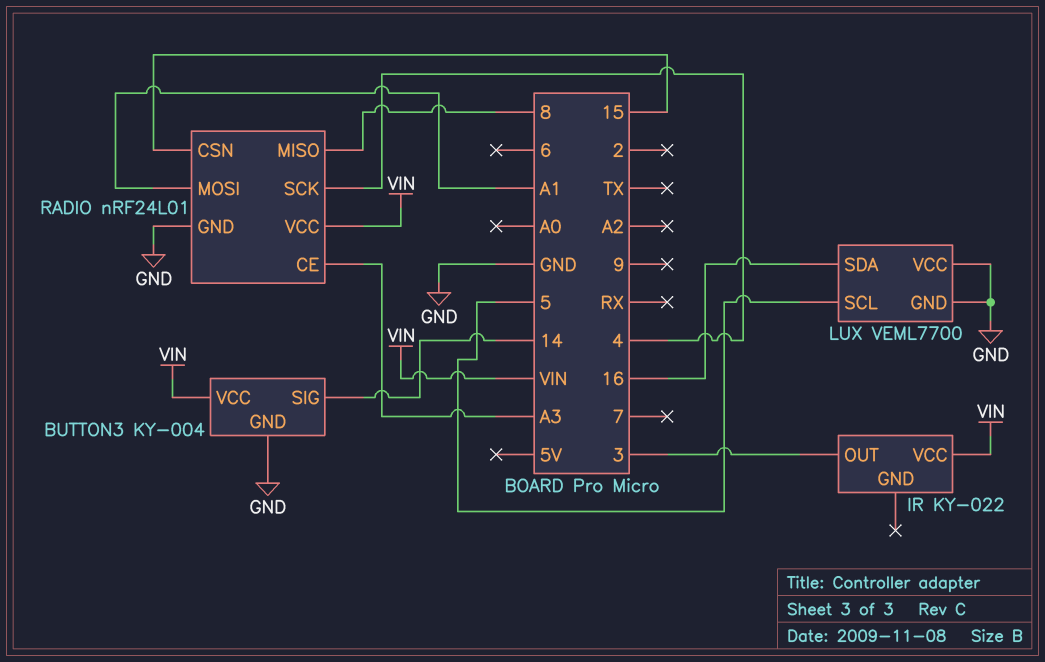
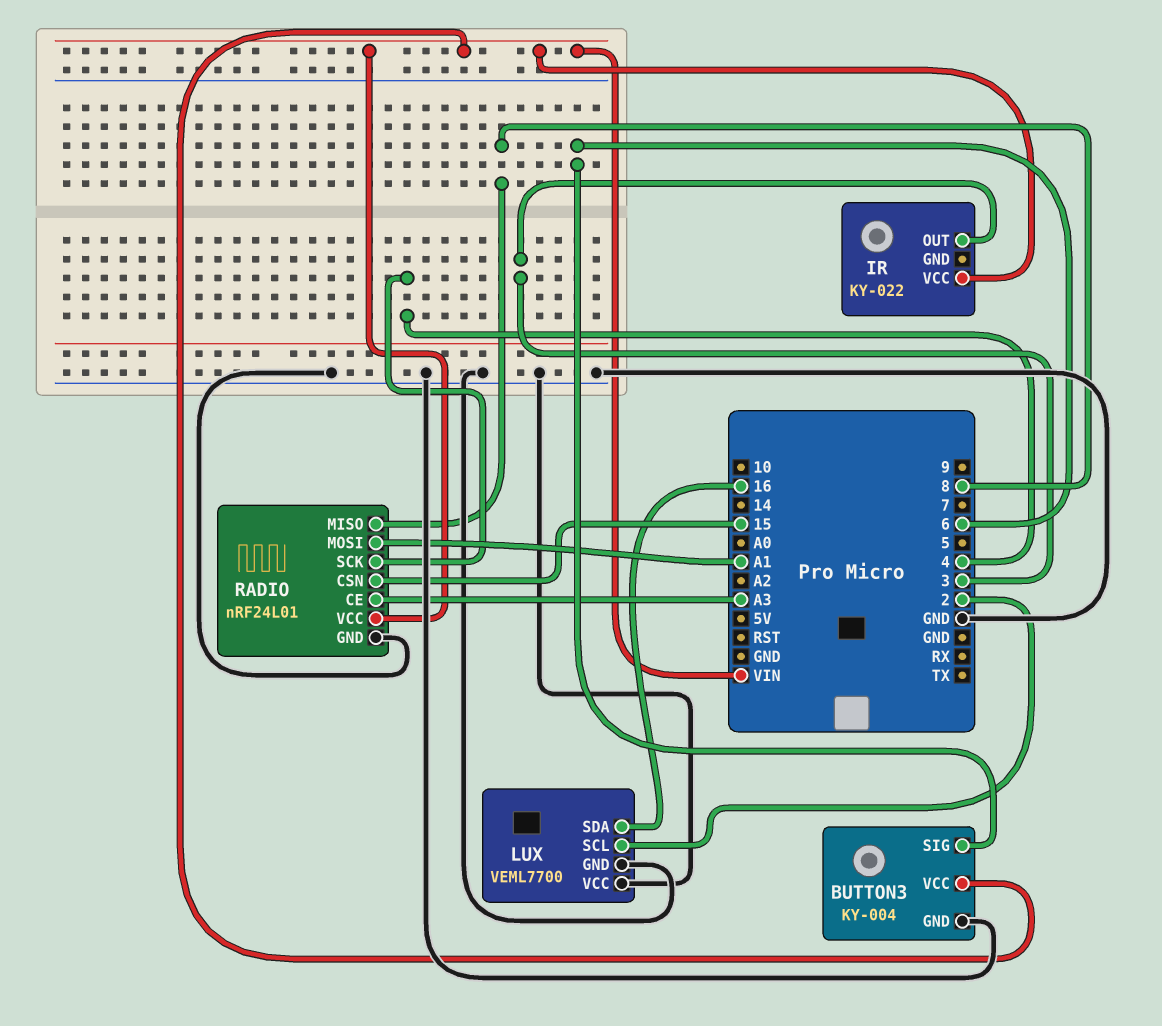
BUTTON3 pin SIG: 14 -> 6
LUX pin SCL: 5 -> 2

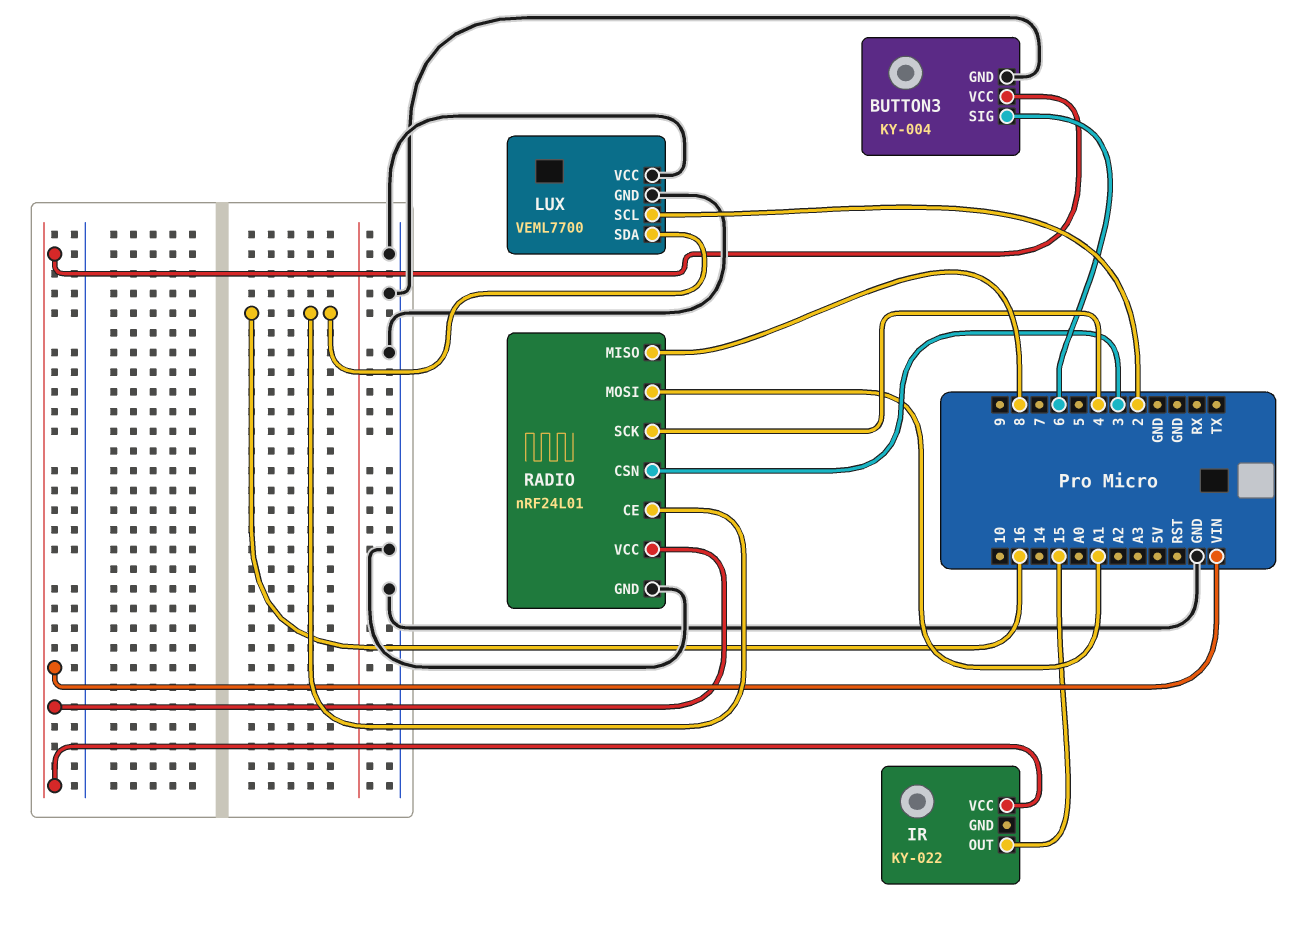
IR pin OUT: 3 -> 15
RADIO pin CE: A3 -> 16
RADIO pin CSN: 15 -> 3

